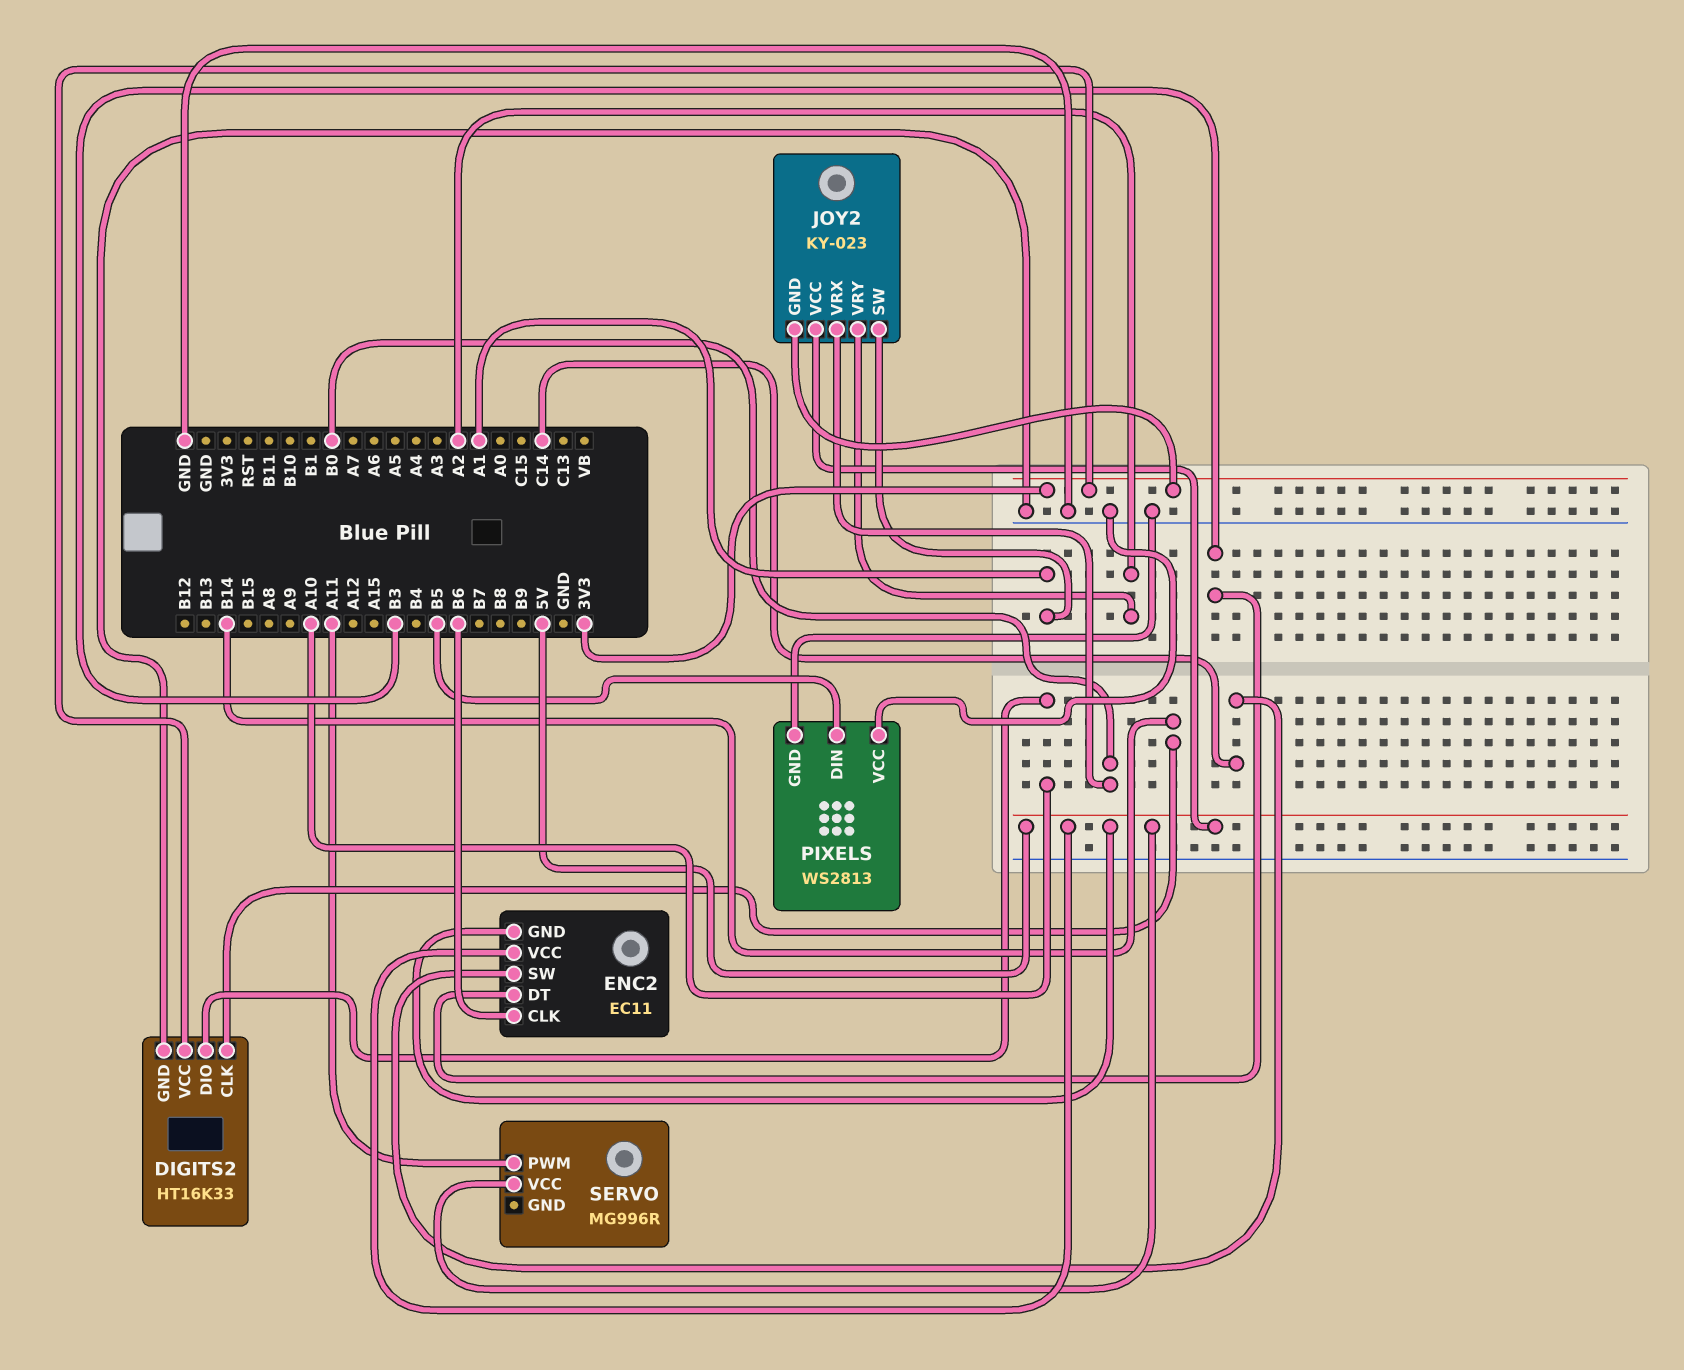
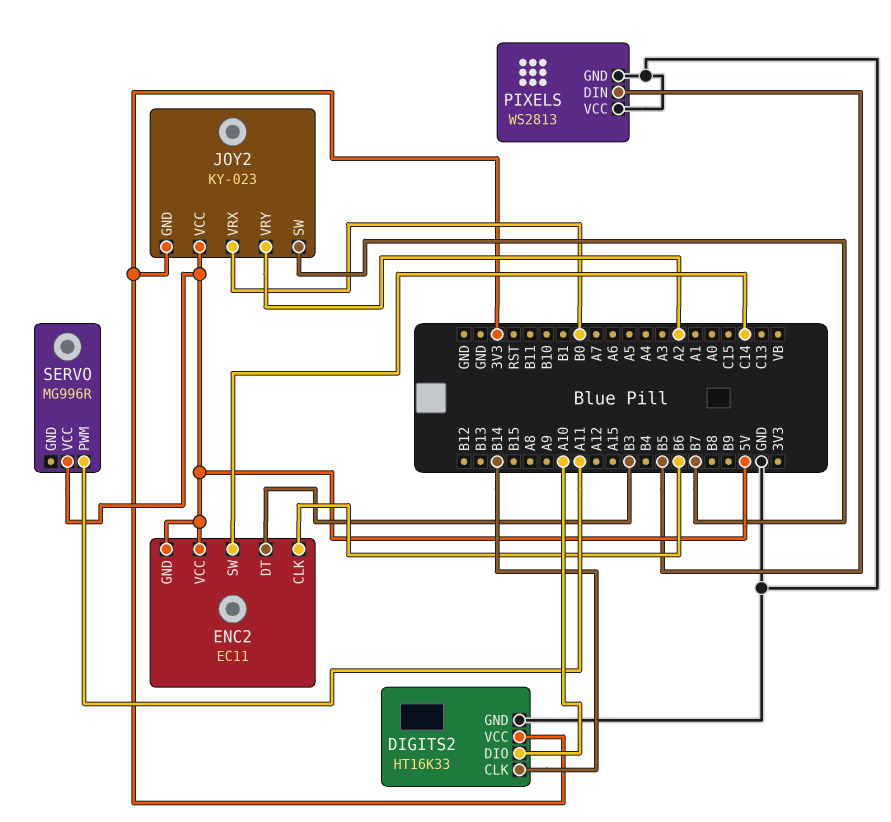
JOY2 pin SW: A1 -> B7

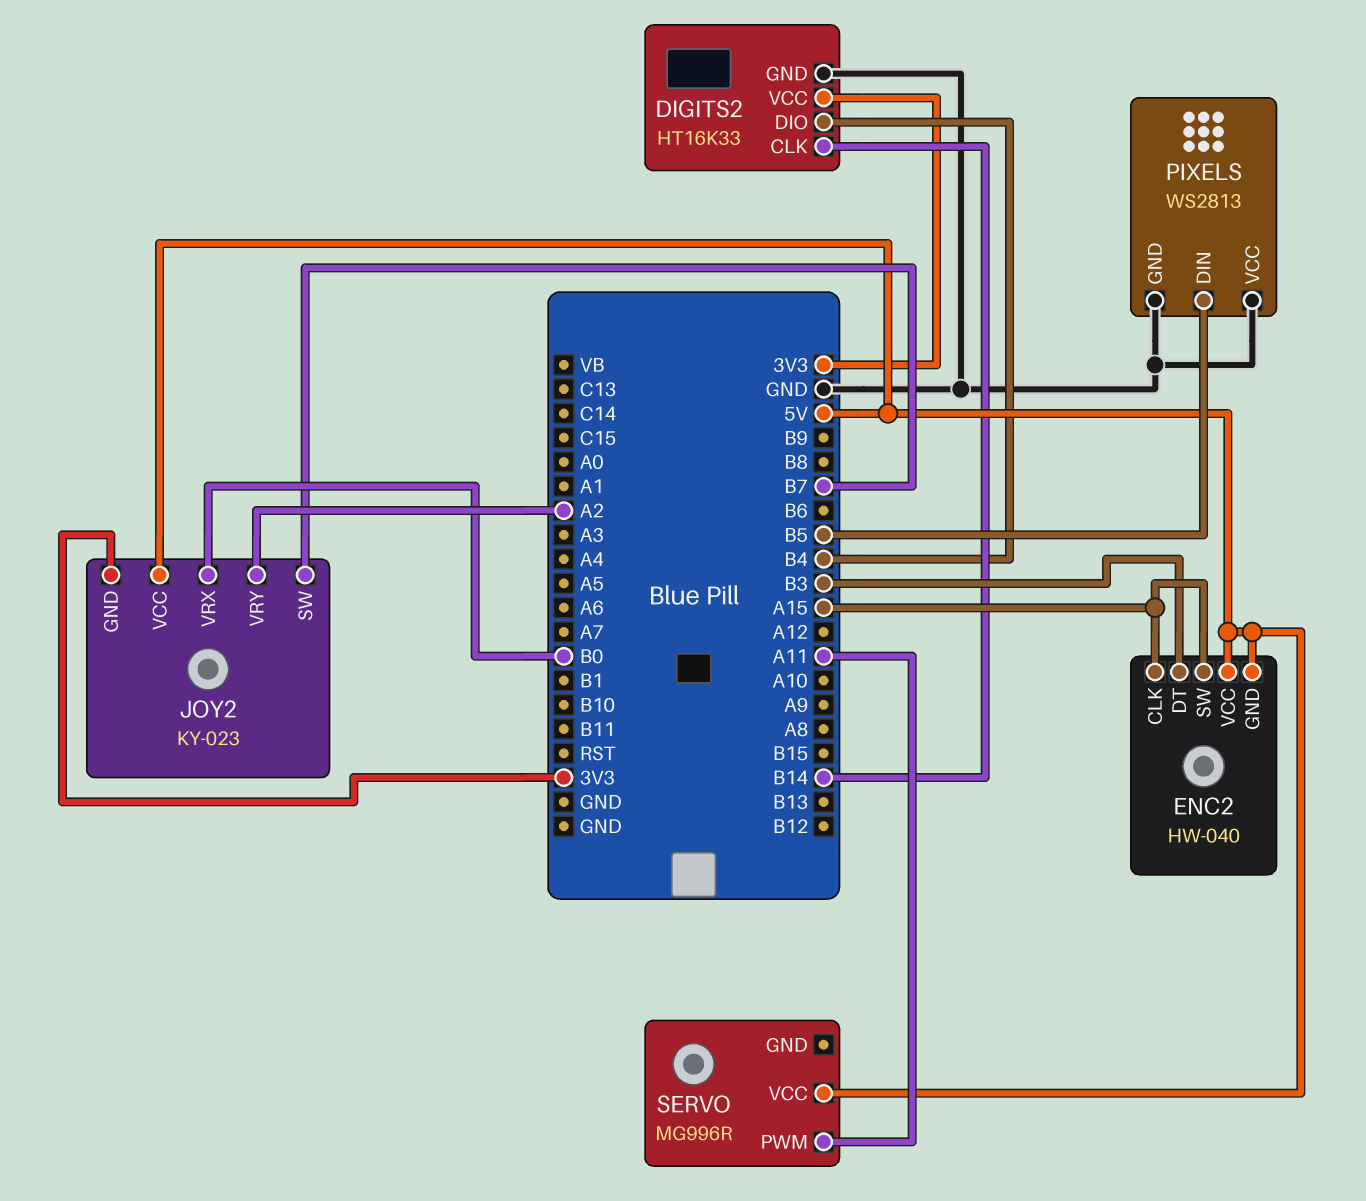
DIGITS2 pin DIO: A10 -> B4
ENC2: EC11 -> HW-040
ENC2 pin CLK: B6 -> A15
ENC2 pin SW: C14 -> A15

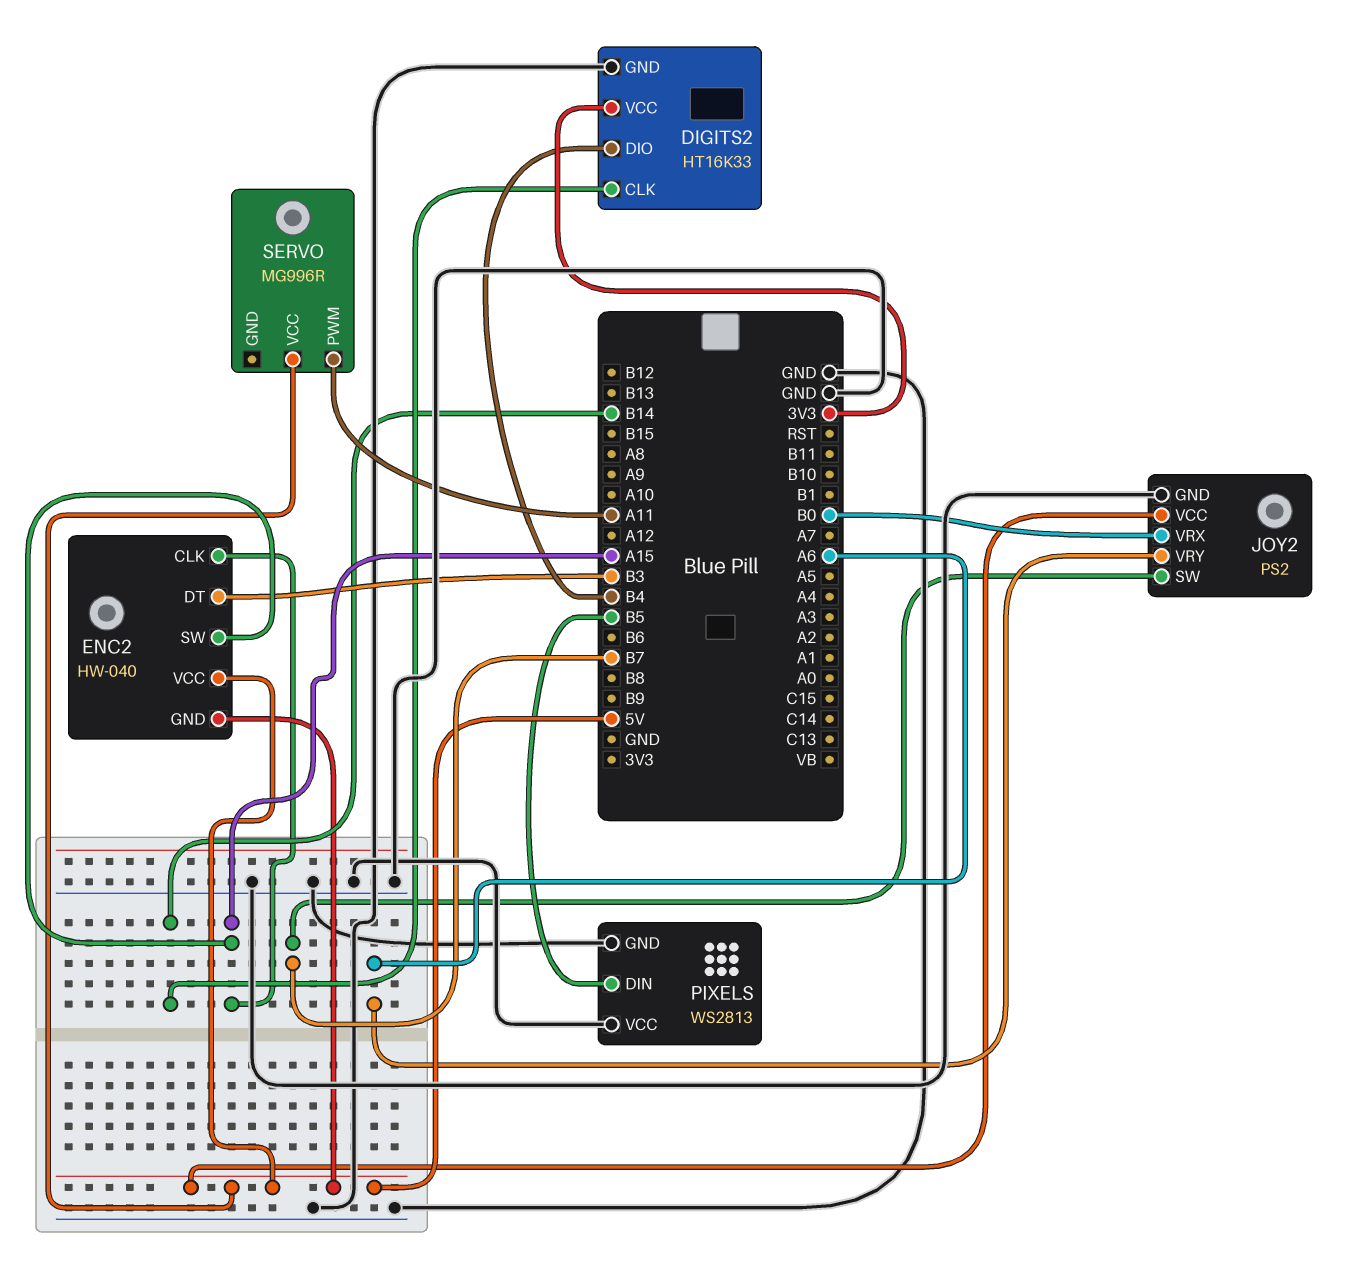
JOY2: KY-023 -> PS2
JOY2 pin GND: 3V3 -> GND
JOY2 pin VRY: A2 -> A6

